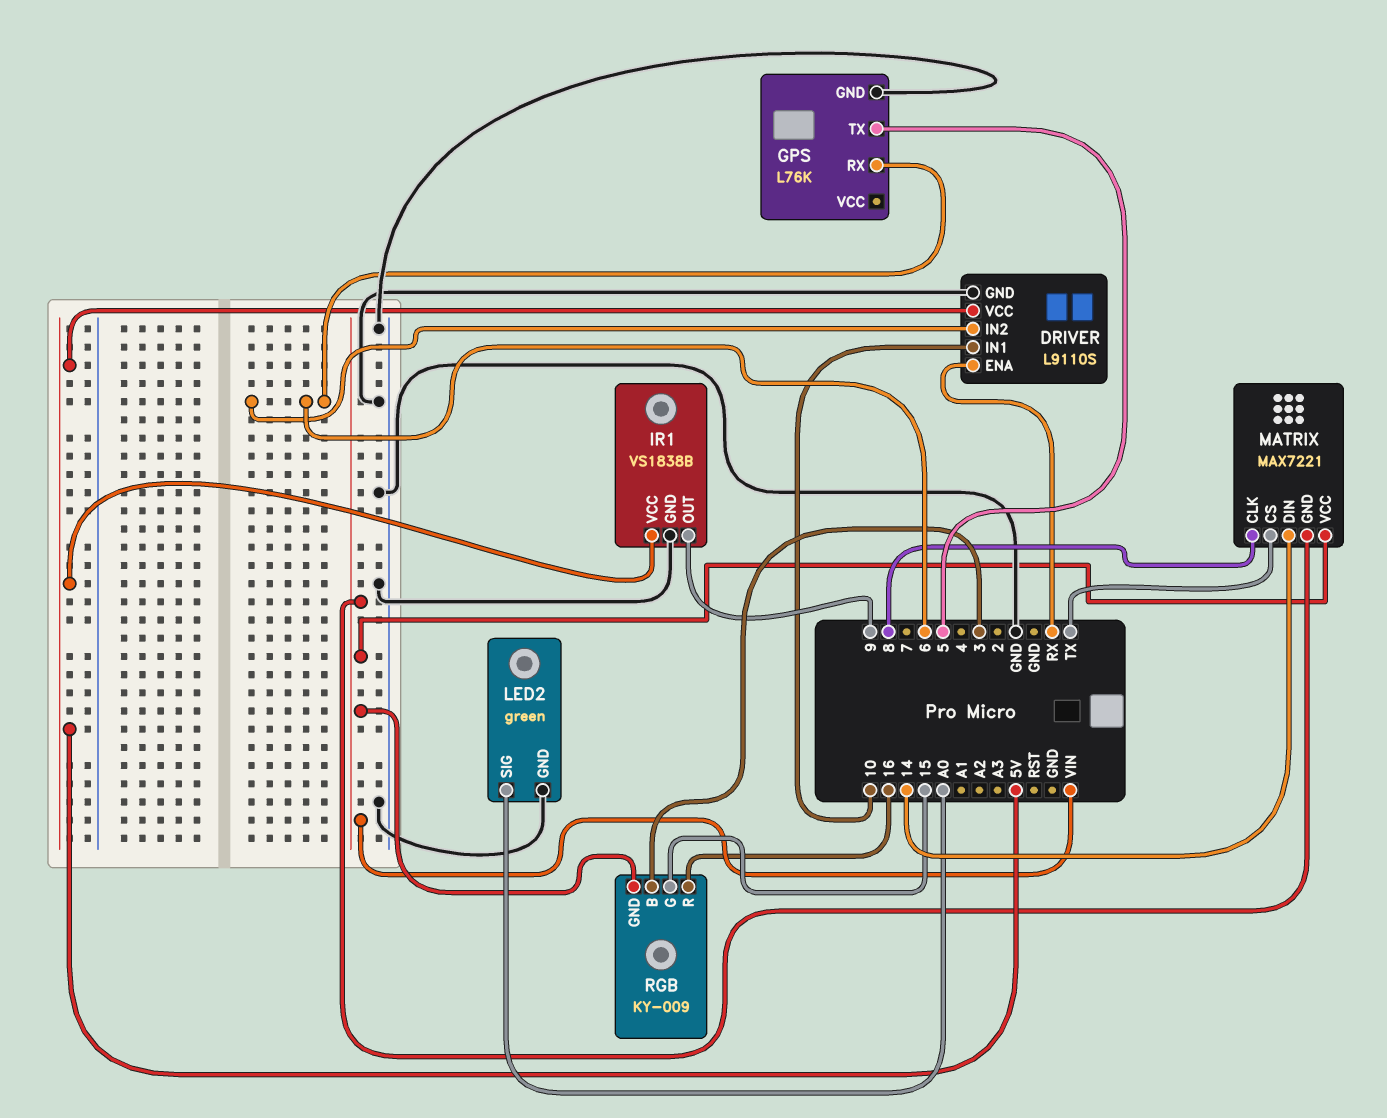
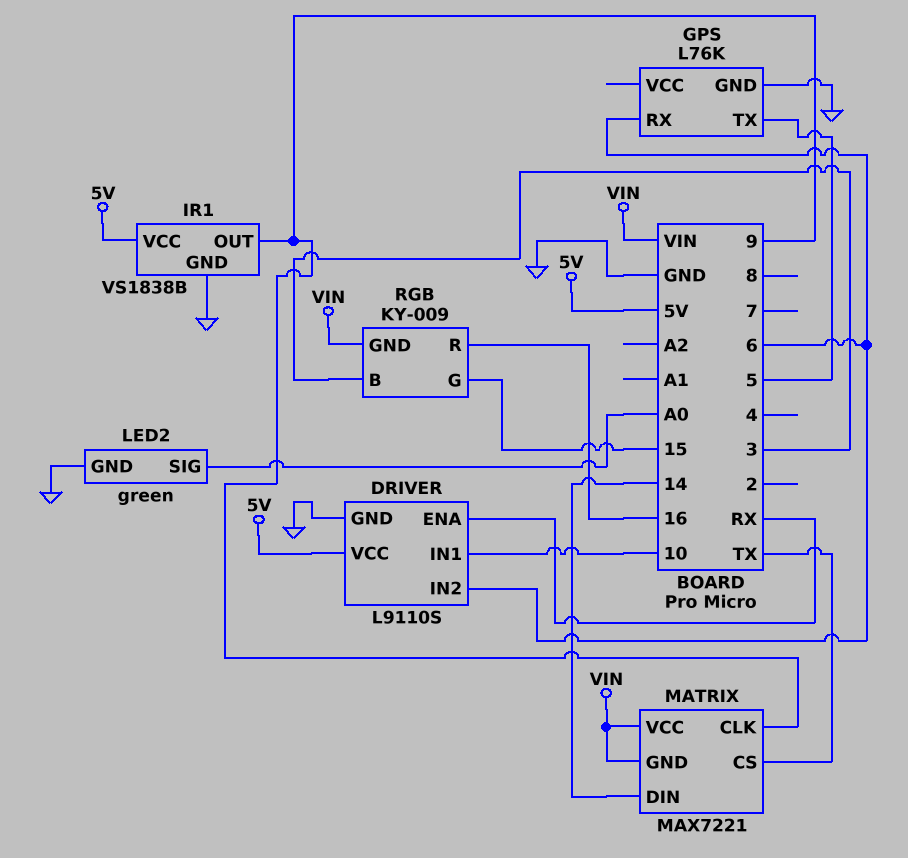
MATRIX pin CLK: 8 -> 9

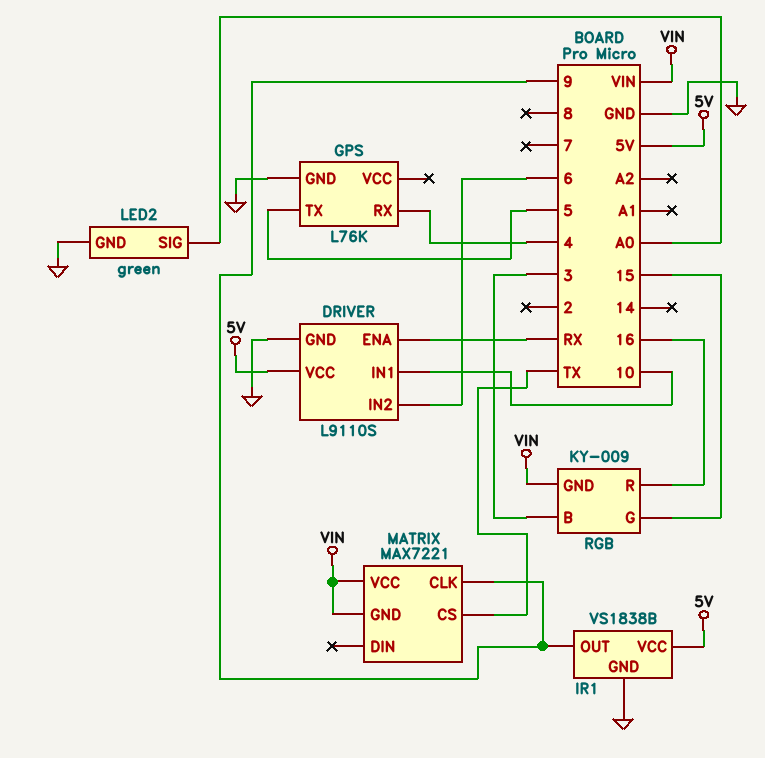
GPS pin RX: 6 -> 4
MATRIX pin DIN: 14 -> none

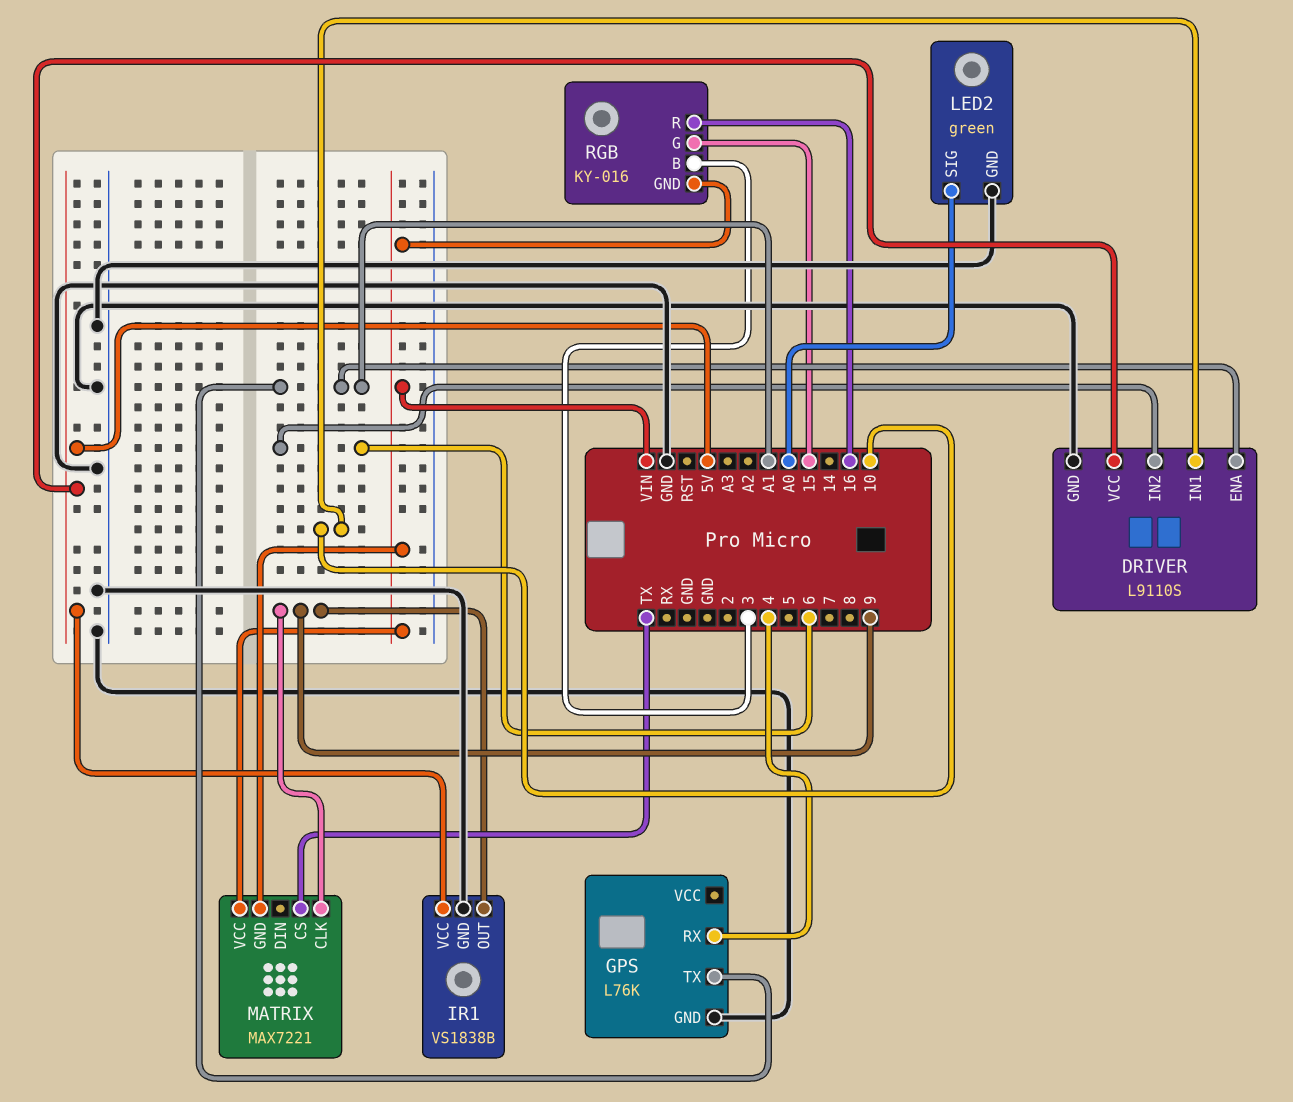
DRIVER pin ENA: RX -> A1
GPS pin TX: 5 -> A1
RGB: KY-009 -> KY-016

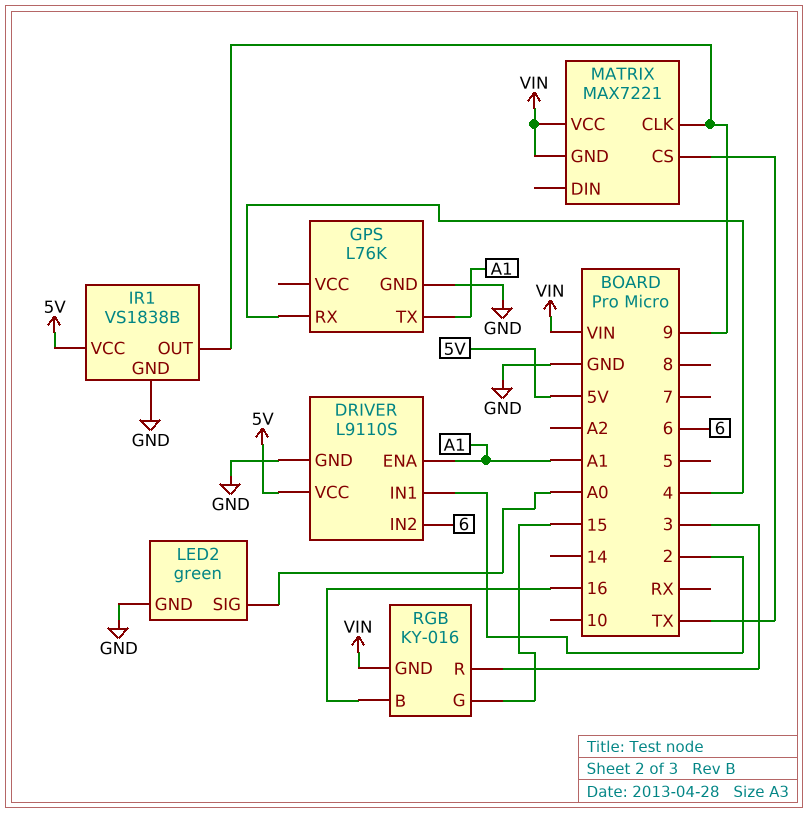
DRIVER pin IN1: 10 -> 2
RGB pin B: 3 -> 16
RGB pin R: 16 -> 3

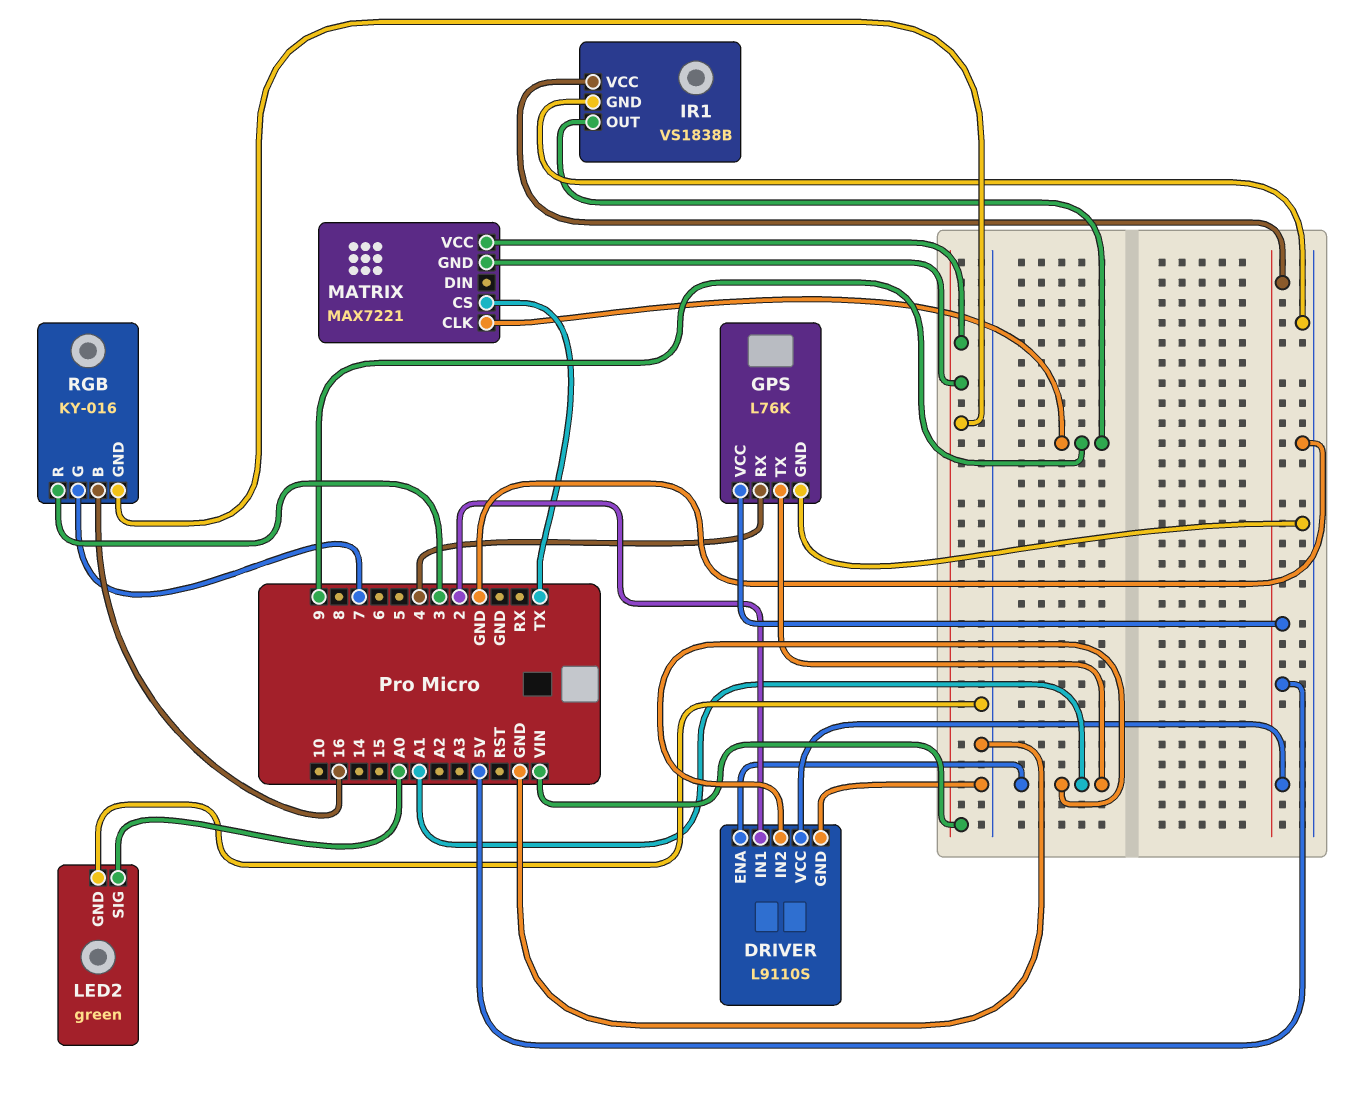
DRIVER pin IN2: 6 -> A1
GPS pin VCC: none -> 5V
RGB pin G: 15 -> 7

